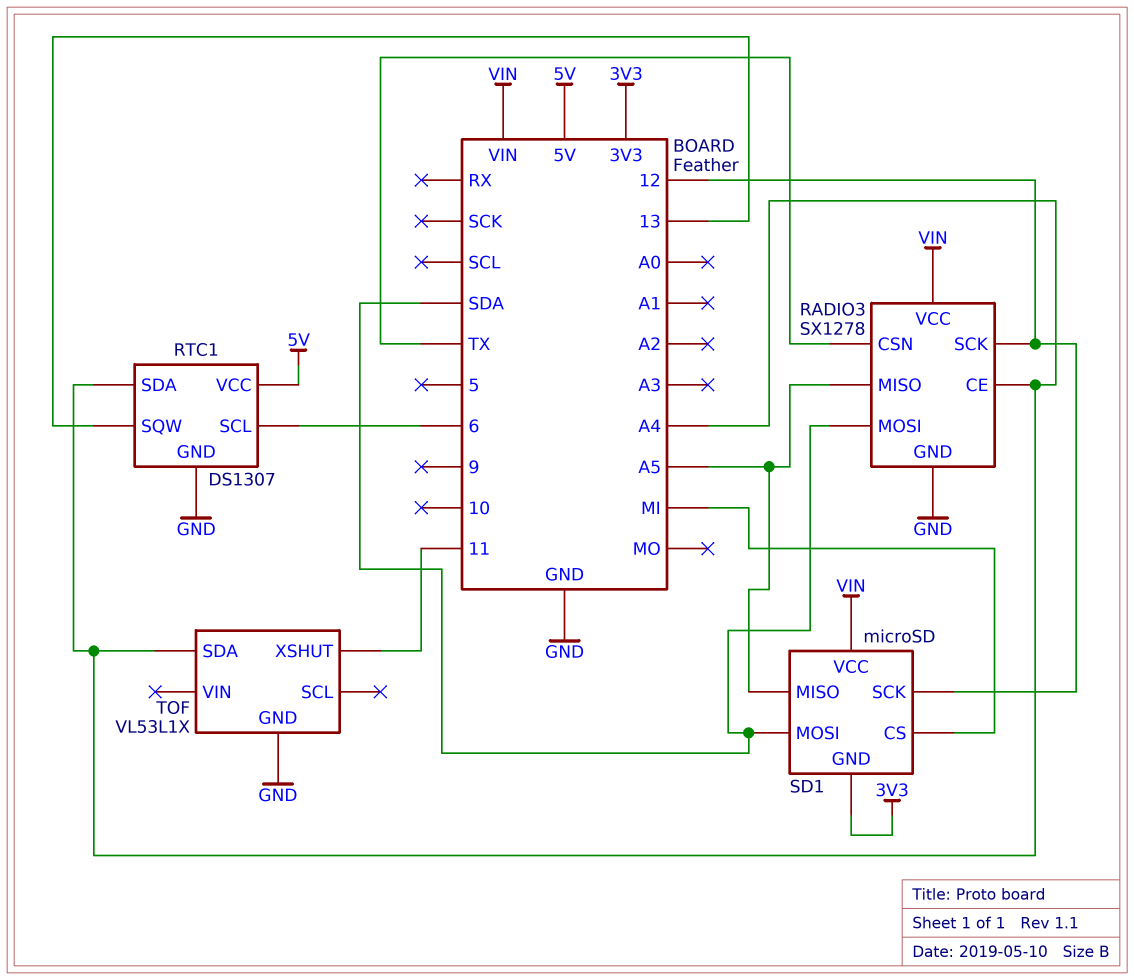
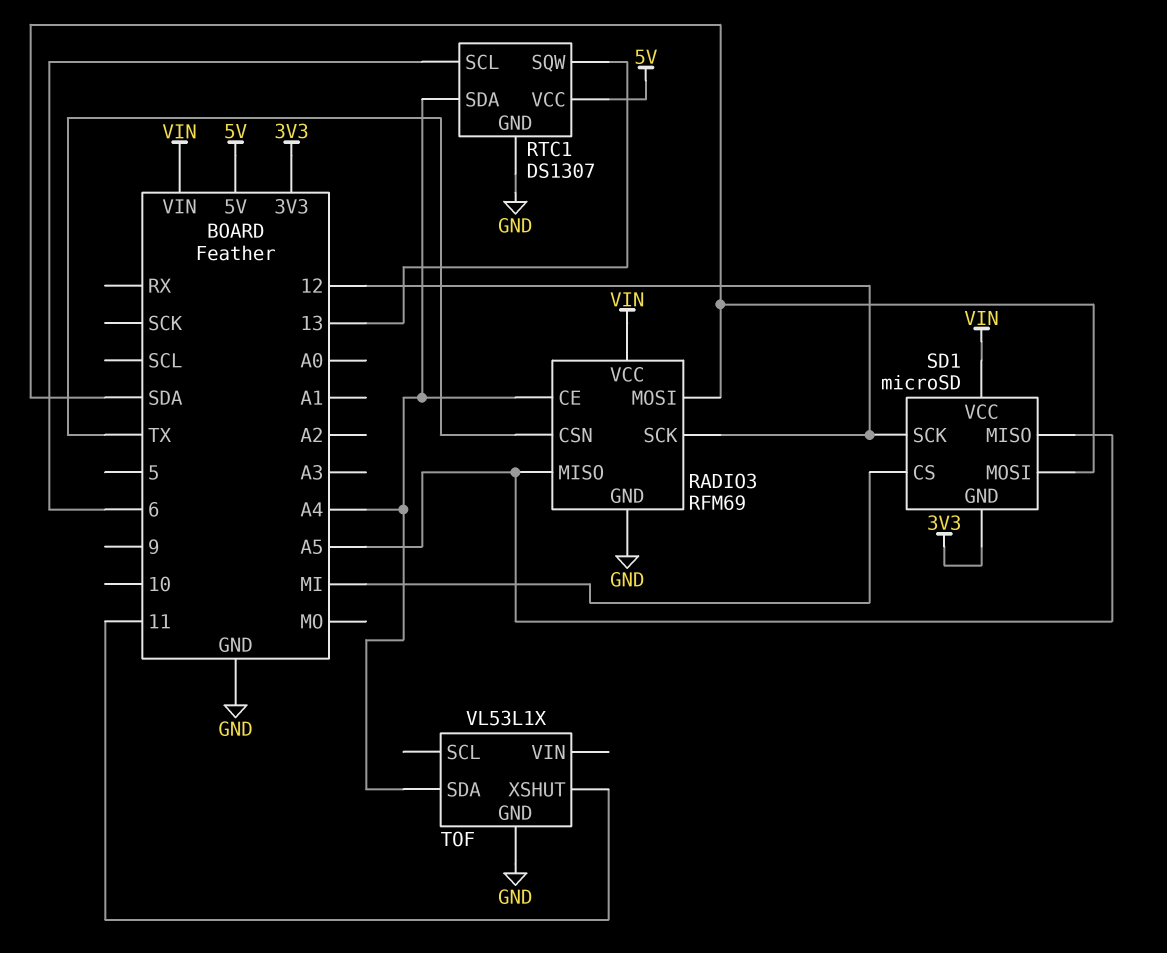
RADIO3: SX1278 -> RFM69

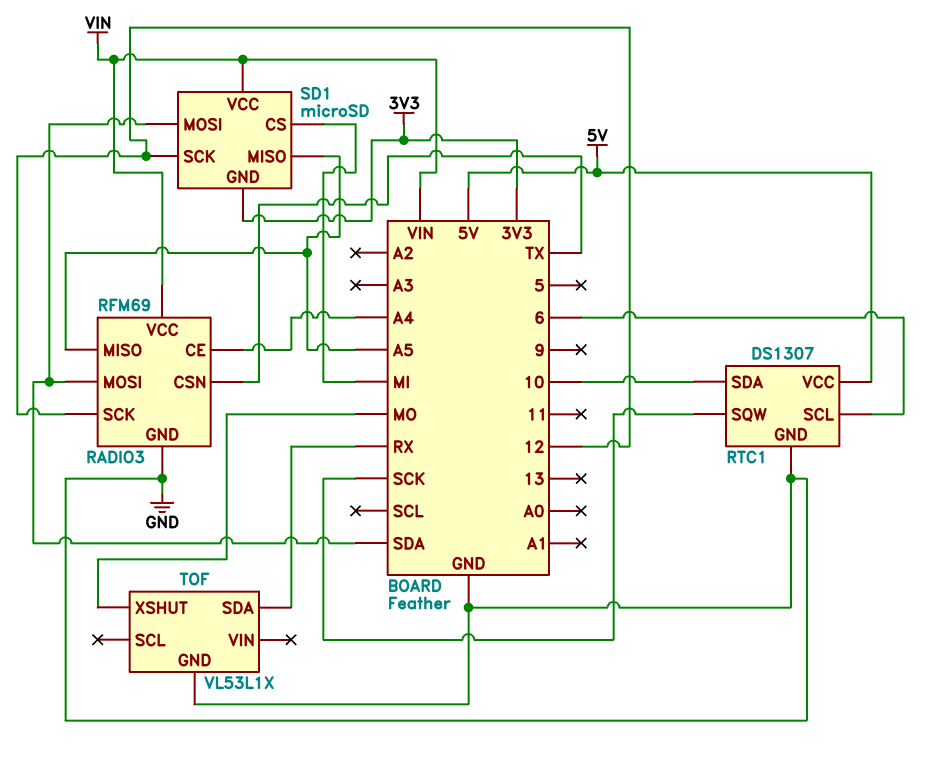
RTC1 pin SDA: A4 -> 10
RTC1 pin SQW: 13 -> SCK
TOF pin SDA: A4 -> RX
TOF pin XSHUT: 11 -> MO

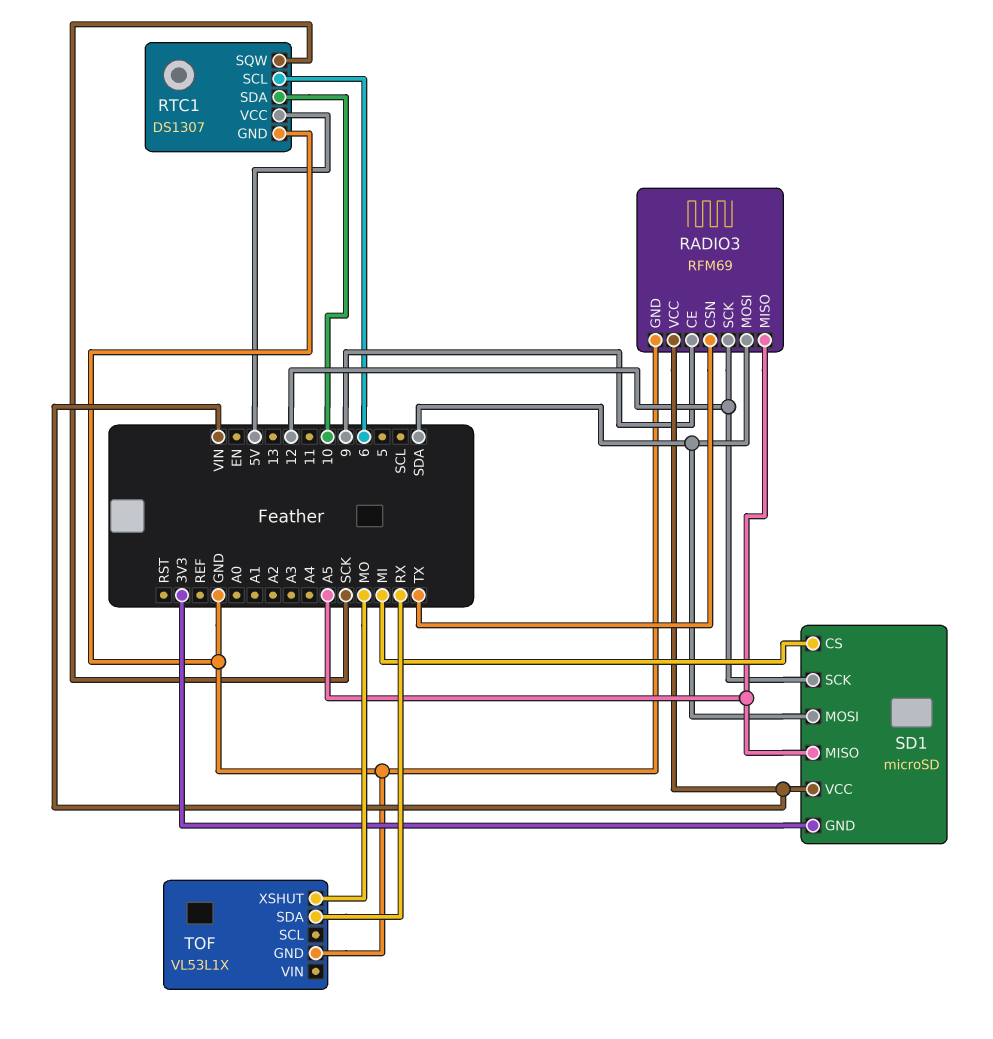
RADIO3 pin CE: A4 -> 9

